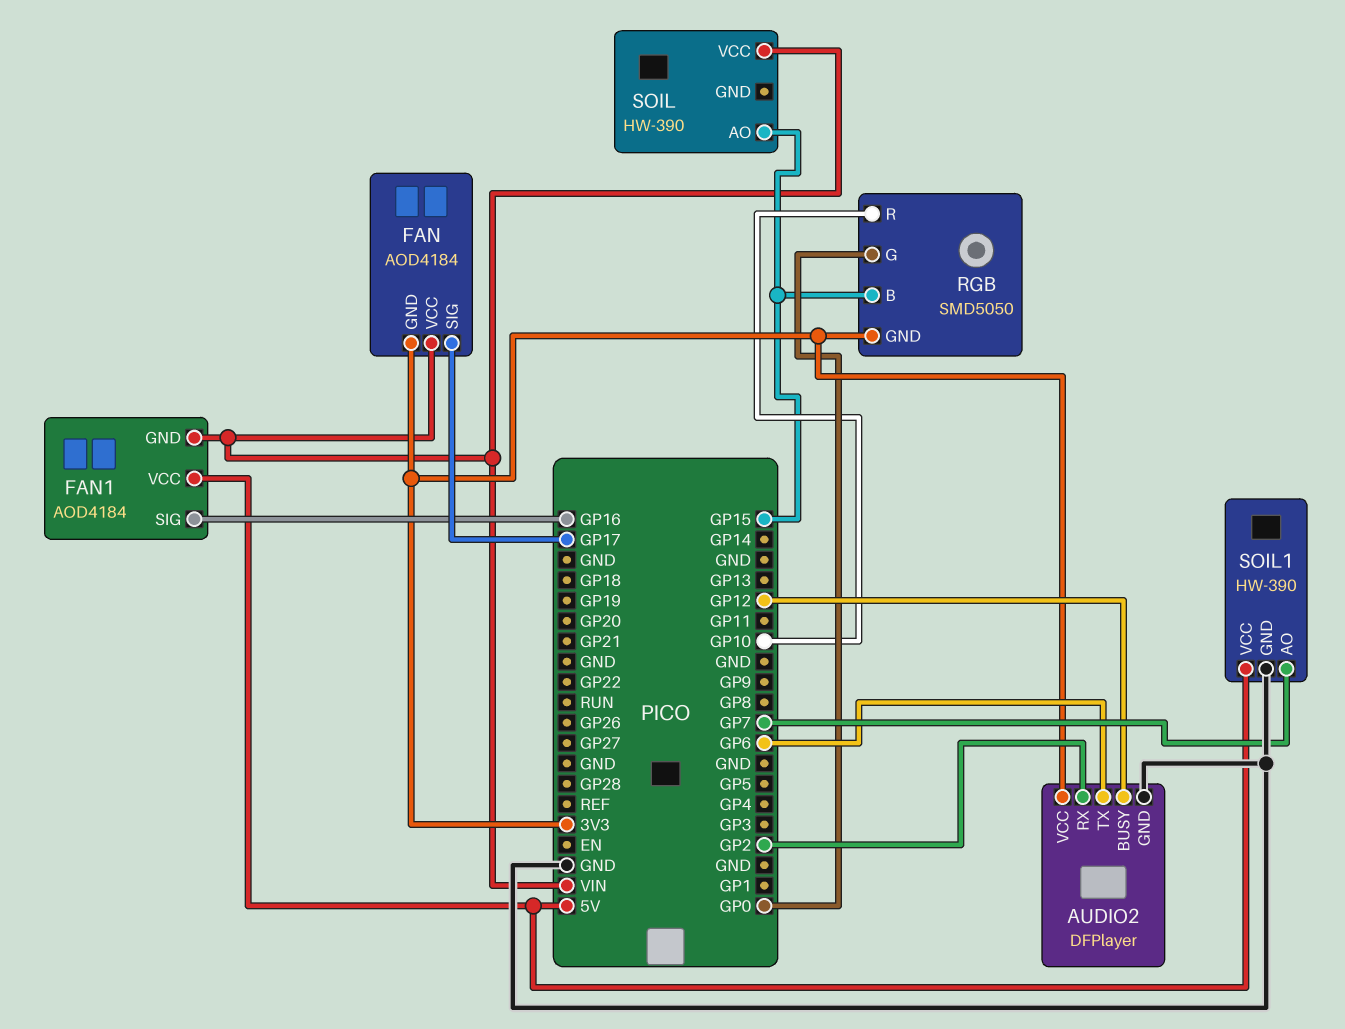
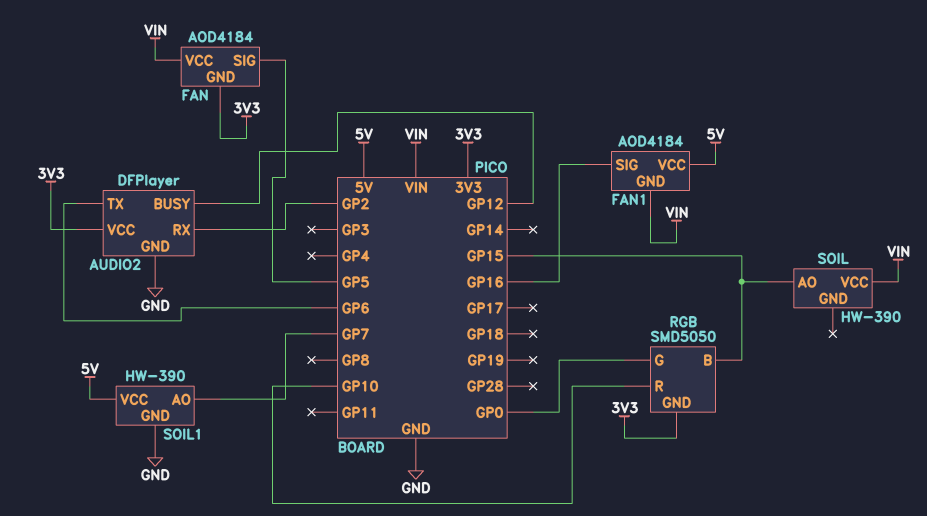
FAN pin SIG: GP17 -> GP5

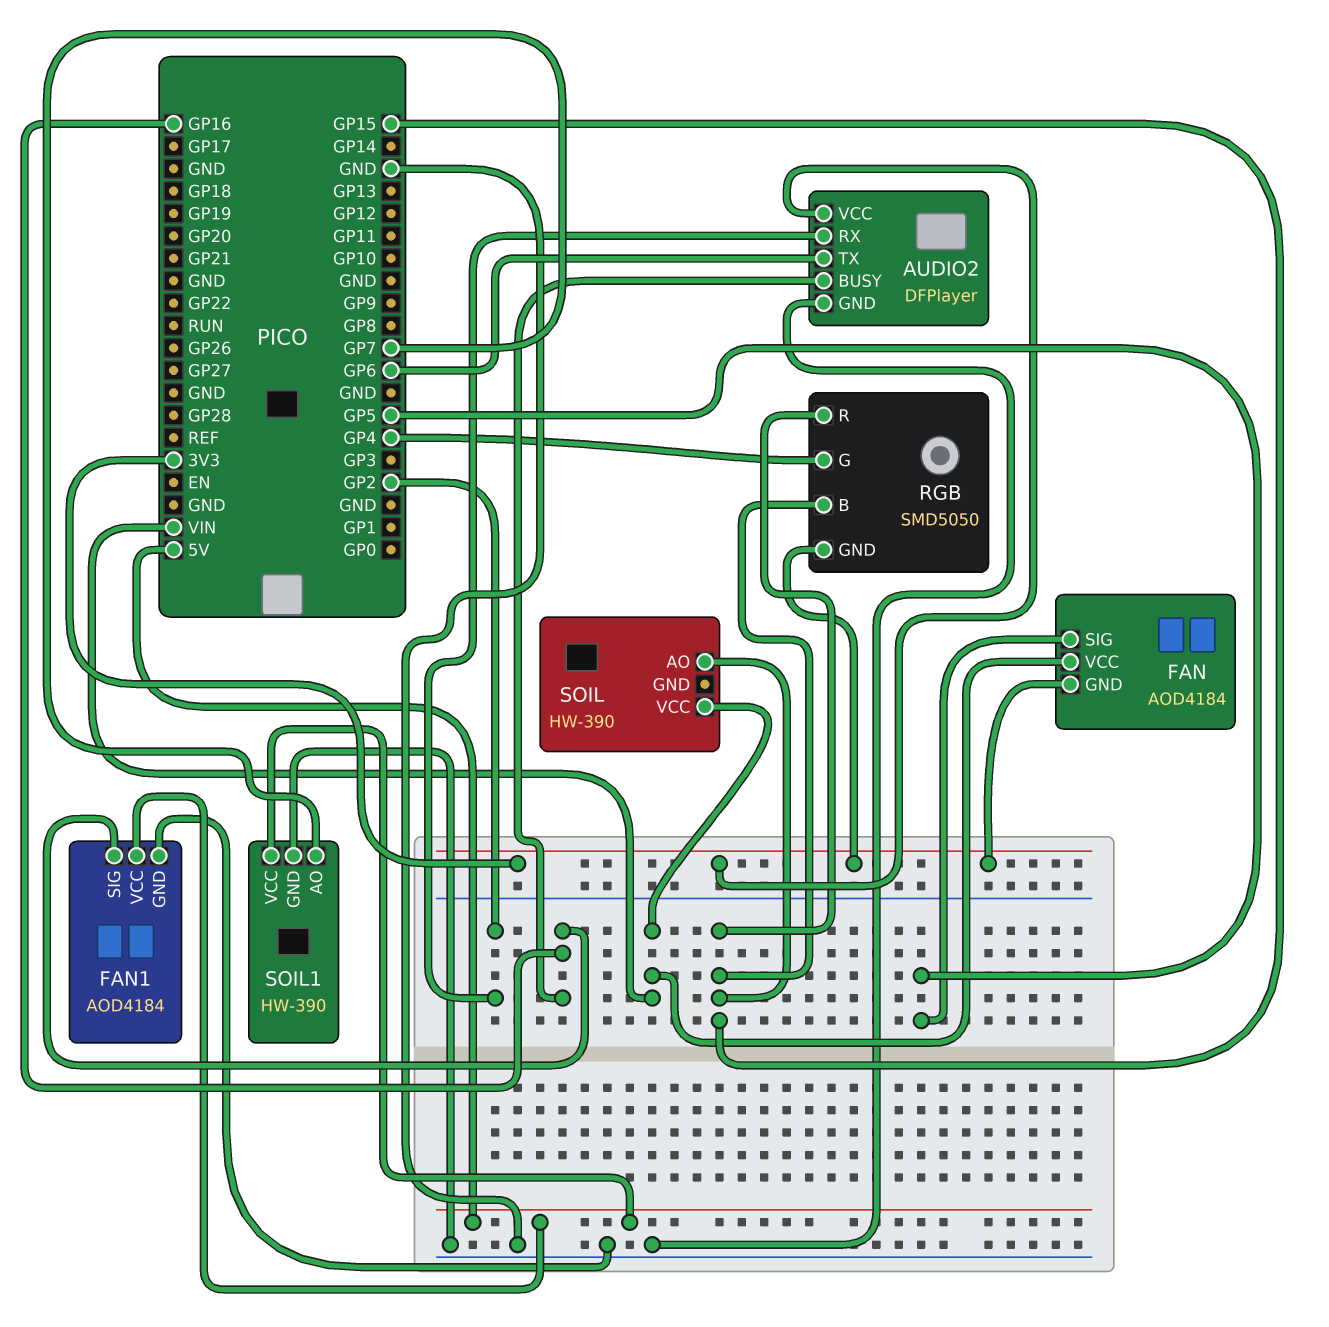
AUDIO2 pin BUSY: GP12 -> GP16
FAN1 pin GND: VIN -> GND
RGB pin G: GP0 -> GP4
RGB pin R: GP10 -> GP15

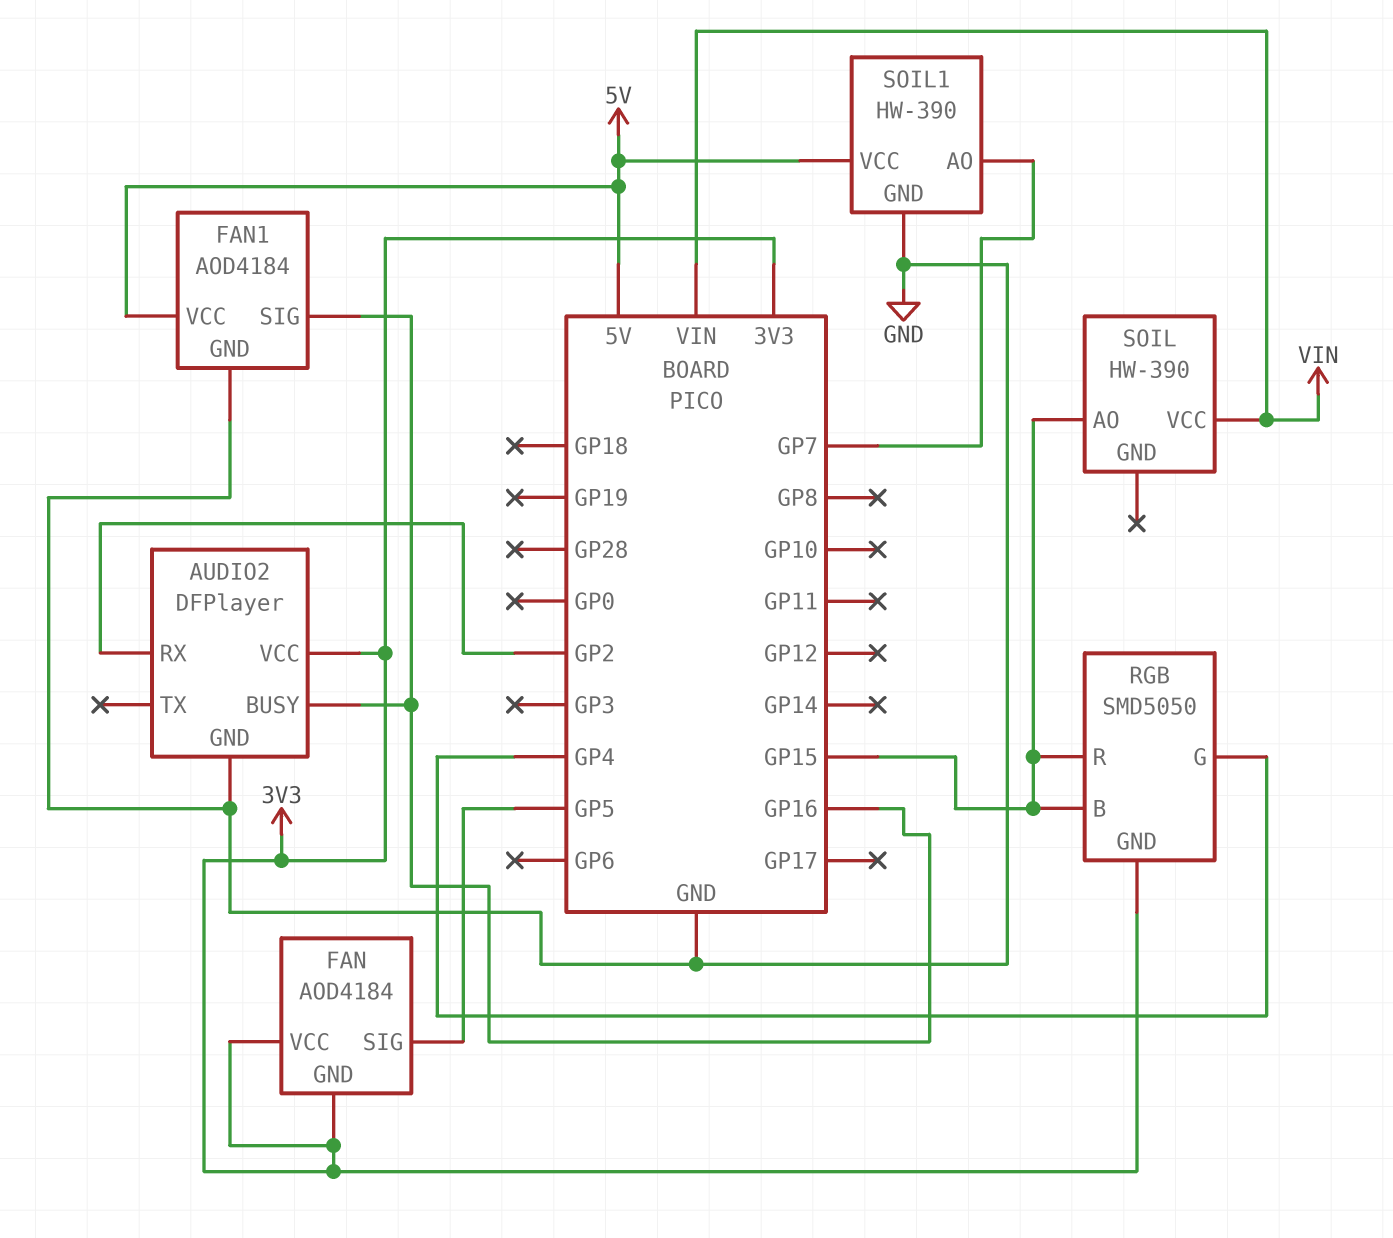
AUDIO2 pin TX: GP6 -> none
FAN pin VCC: VIN -> 3V3

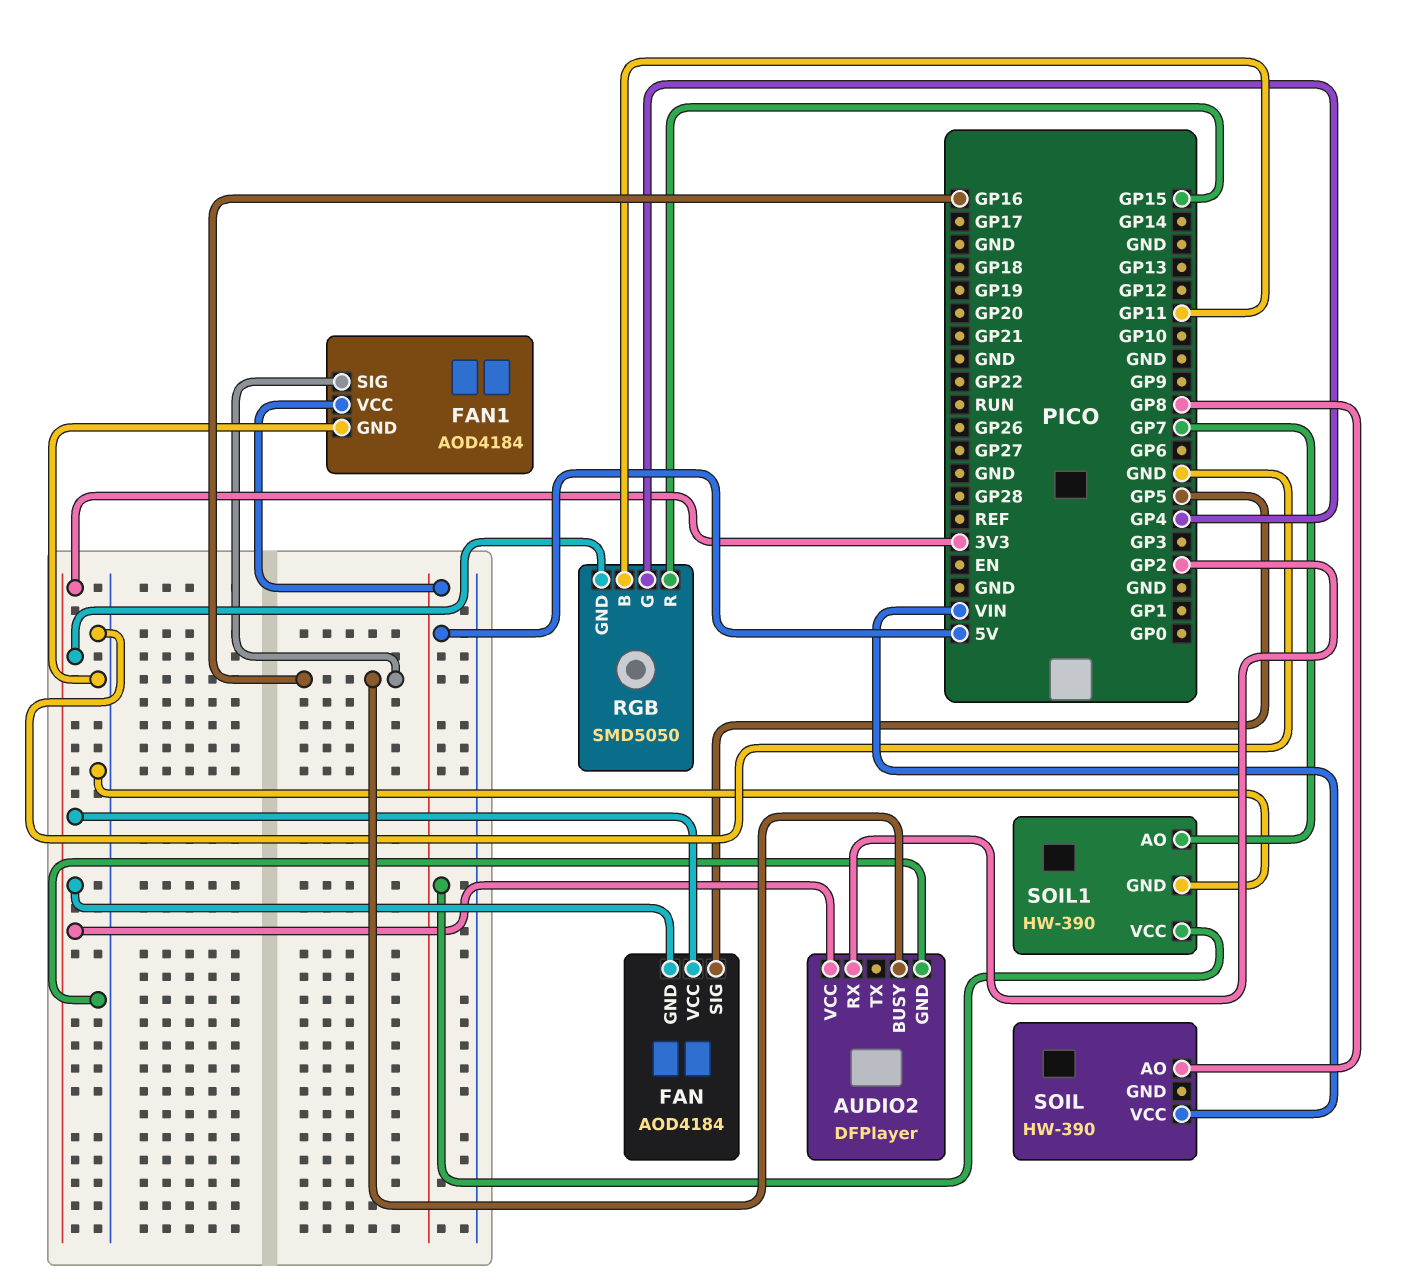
RGB pin B: GP15 -> GP11
SOIL pin AO: GP15 -> GP8

